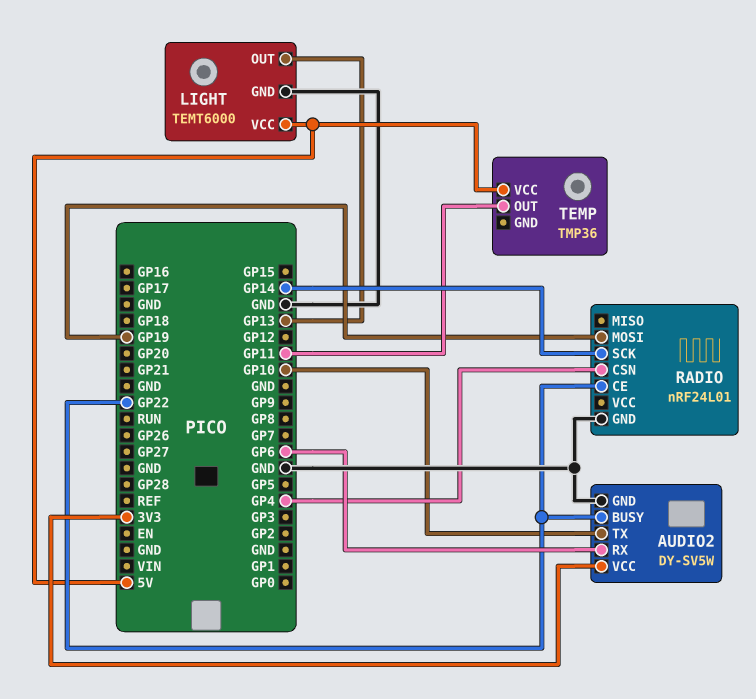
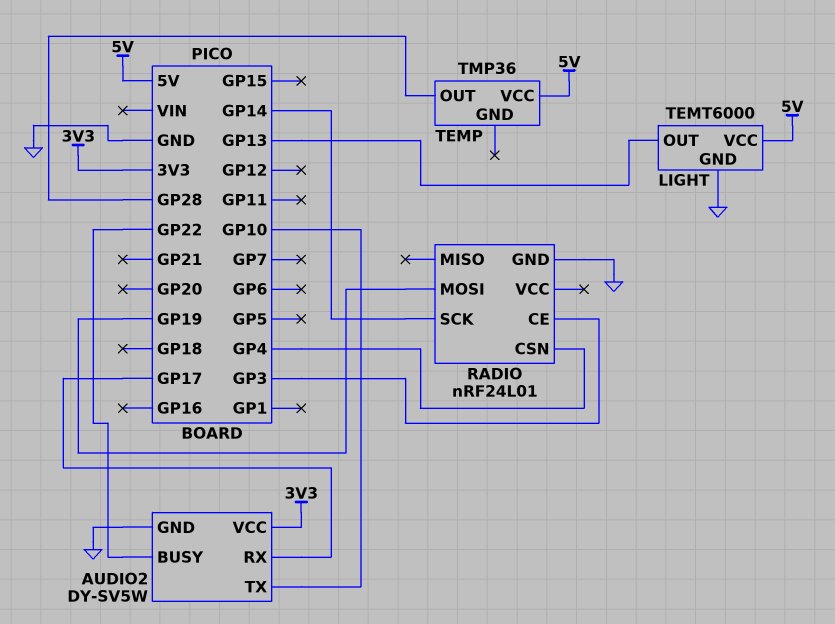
AUDIO2 pin RX: GP6 -> GP17
RADIO pin CE: GP22 -> GP3
TEMP pin OUT: GP11 -> GP28

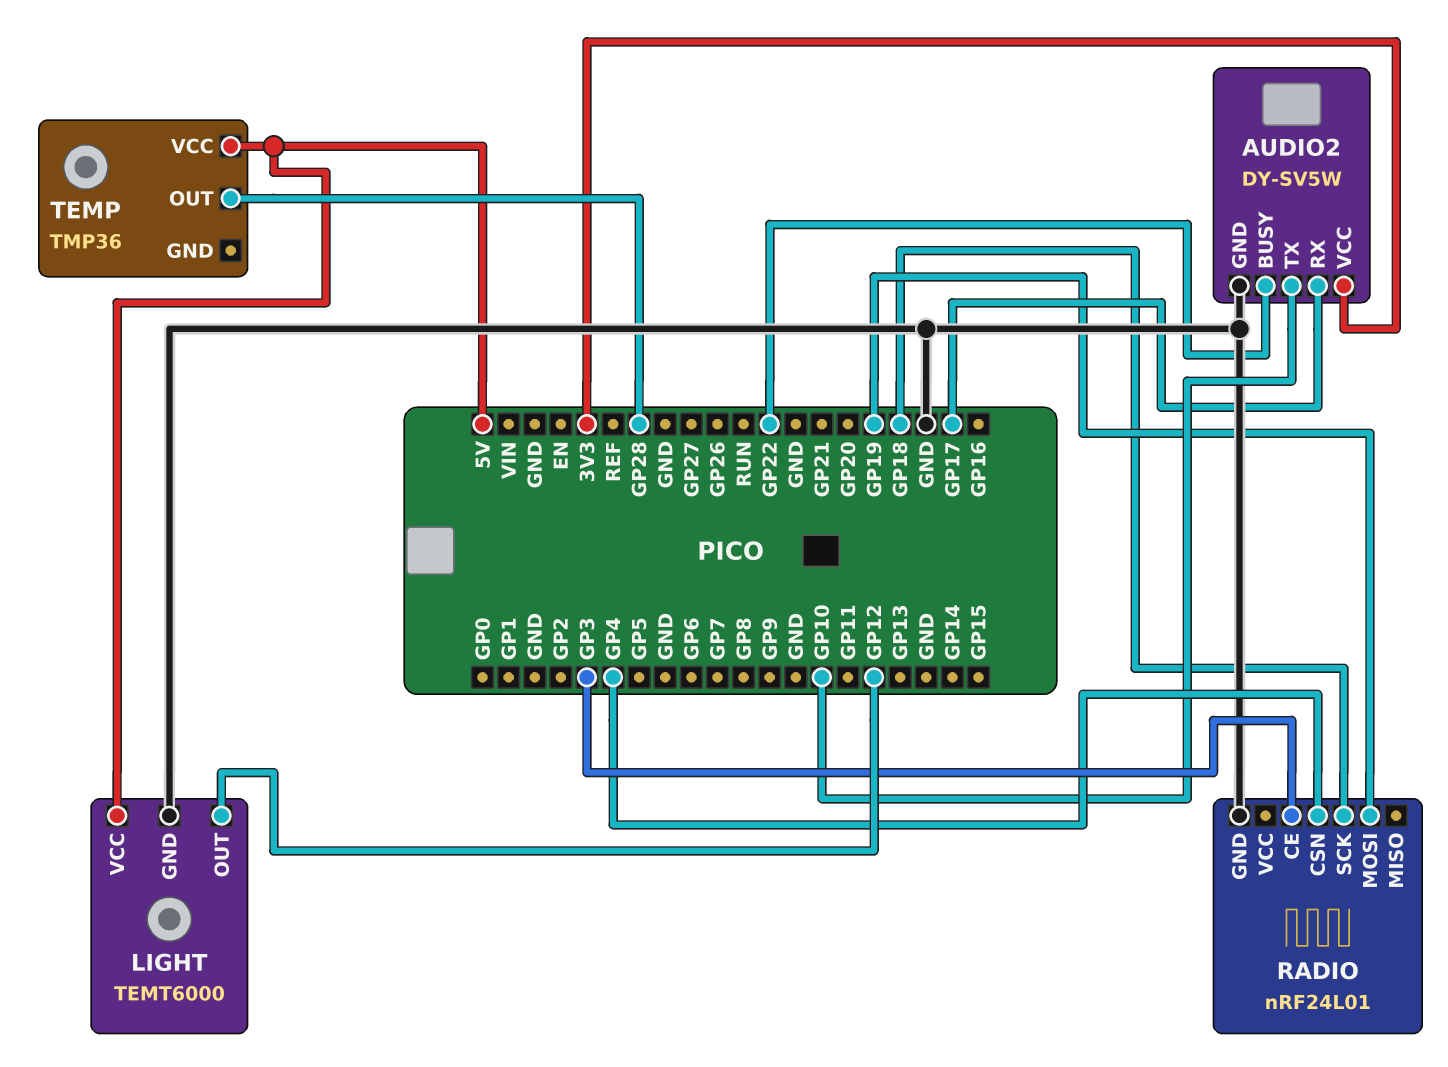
LIGHT pin OUT: GP13 -> GP12
RADIO pin SCK: GP14 -> GP18

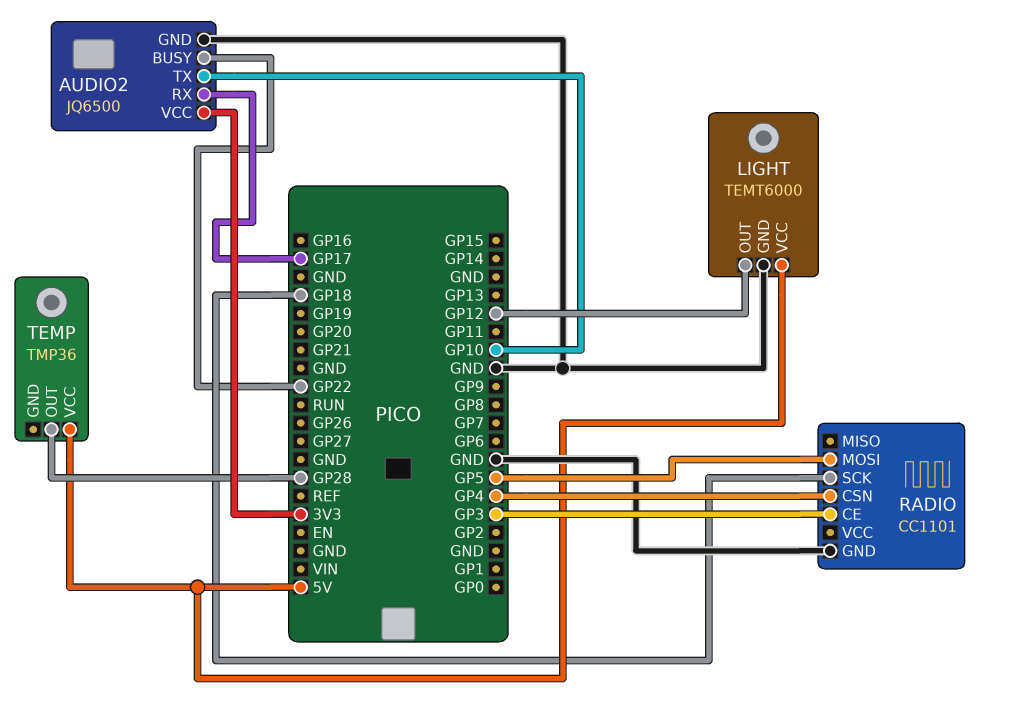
AUDIO2: DY-SV5W -> JQ6500
RADIO: nRF24L01 -> CC1101
RADIO pin MOSI: GP19 -> GP5

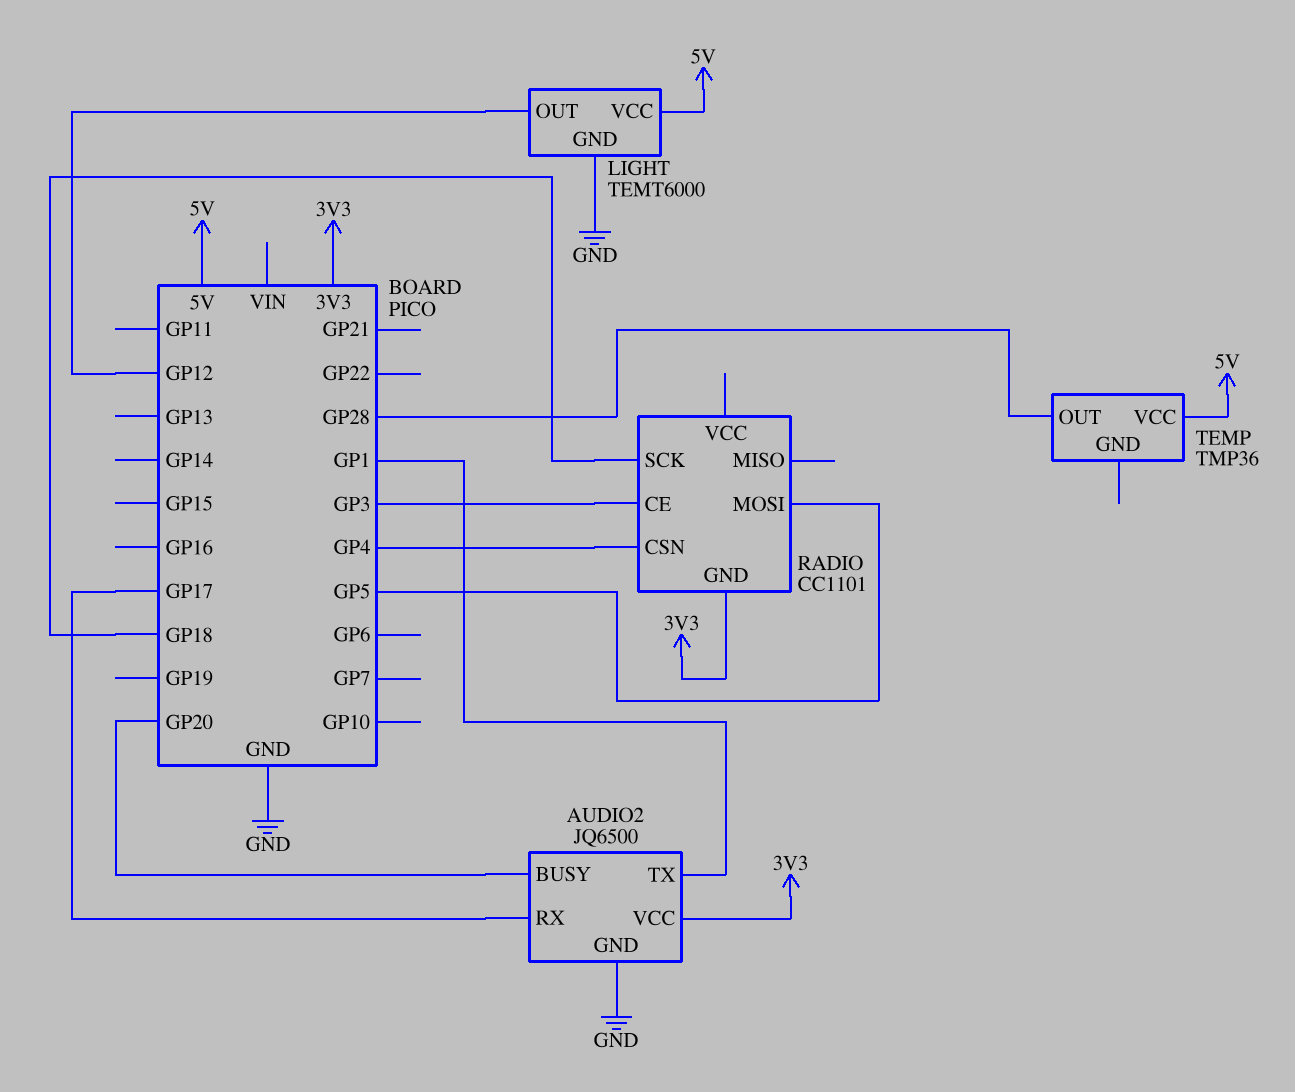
AUDIO2 pin BUSY: GP22 -> GP20
AUDIO2 pin TX: GP10 -> GP1
RADIO pin GND: GND -> 3V3

